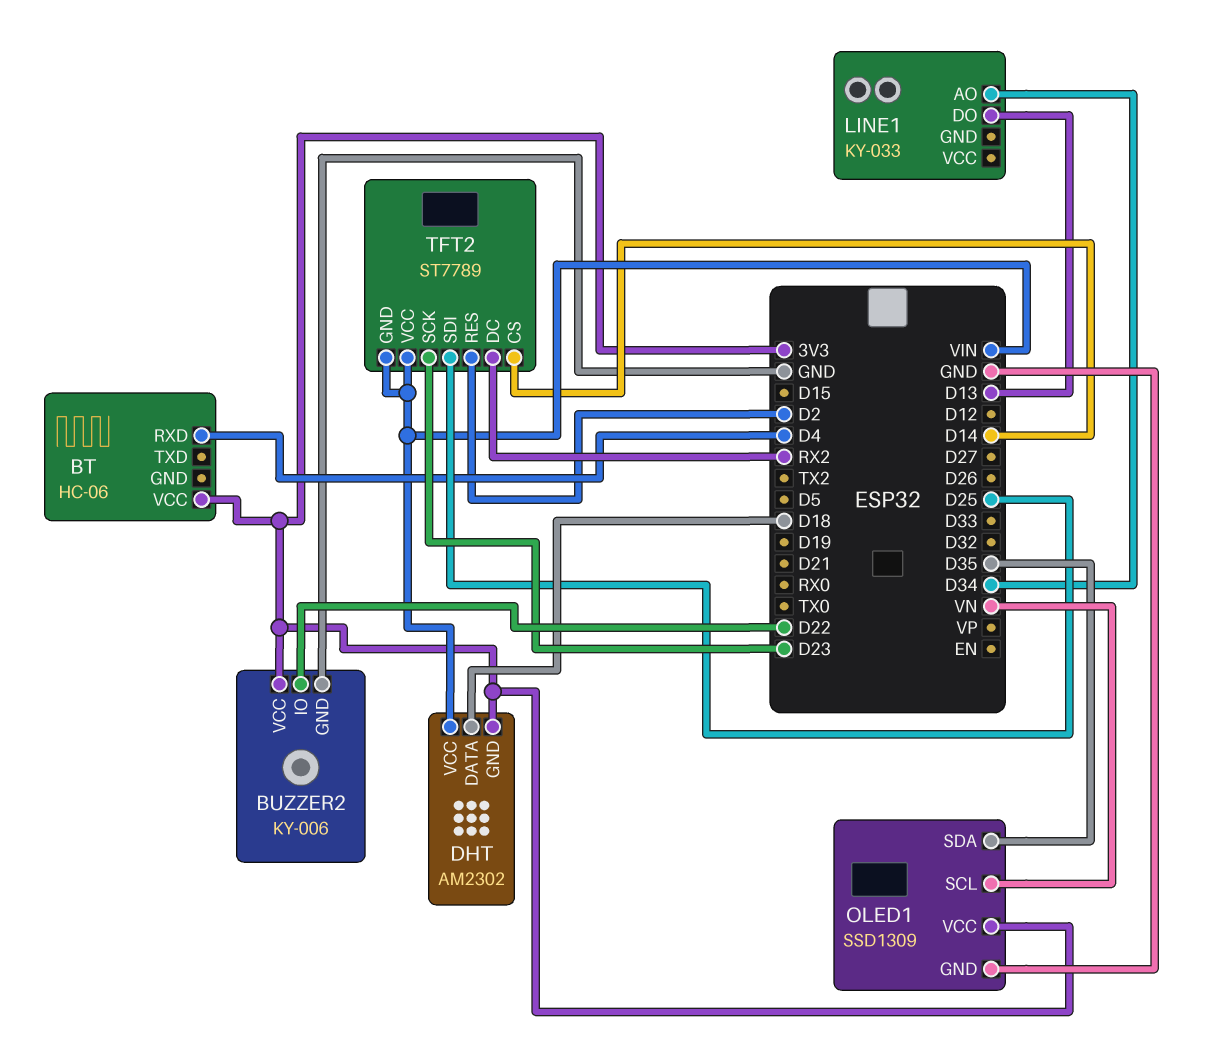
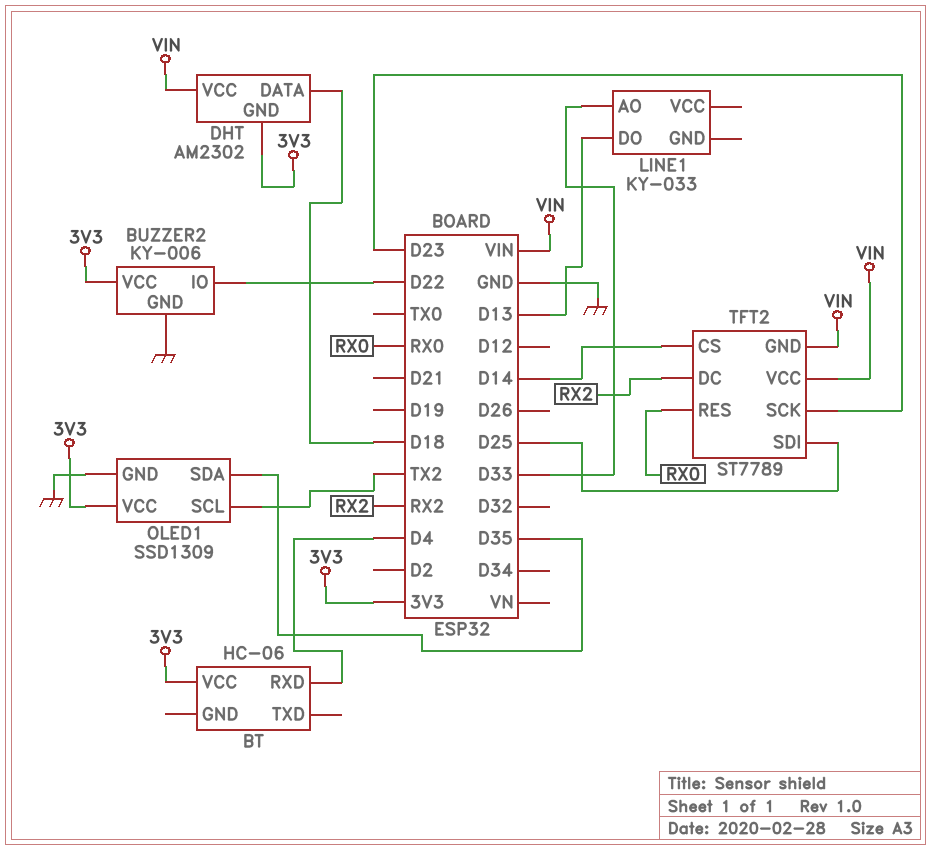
LINE1 pin AO: D34 -> D33
OLED1 pin SCL: VN -> TX2
TFT2 pin RES: D2 -> RX0

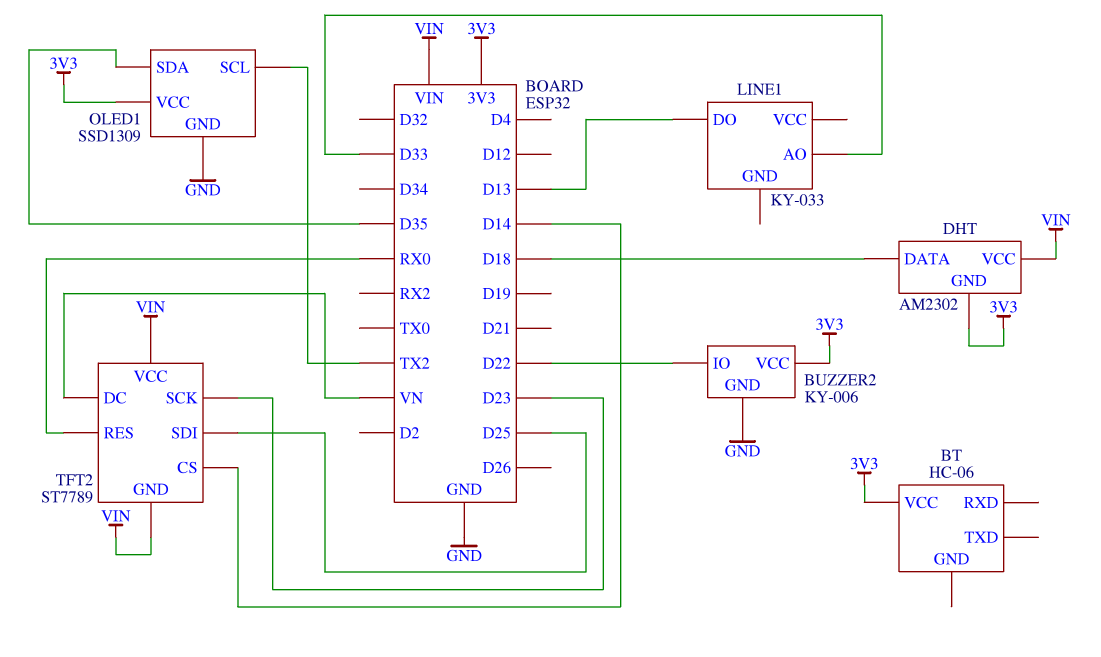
BT pin RXD: D4 -> none
TFT2 pin DC: RX2 -> VN

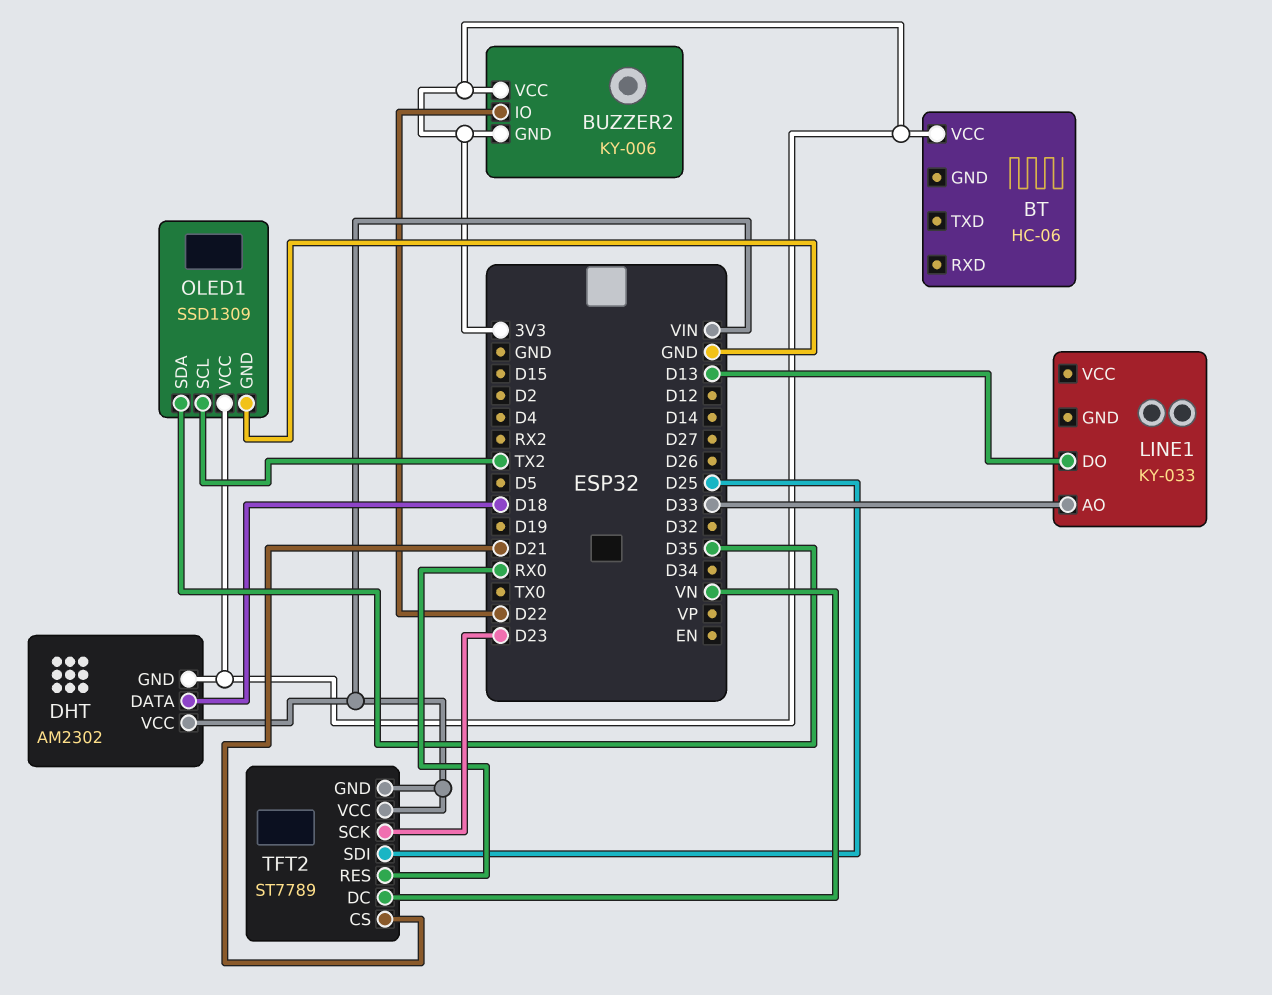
BUZZER2 pin GND: GND -> 3V3
TFT2 pin CS: D14 -> D21

